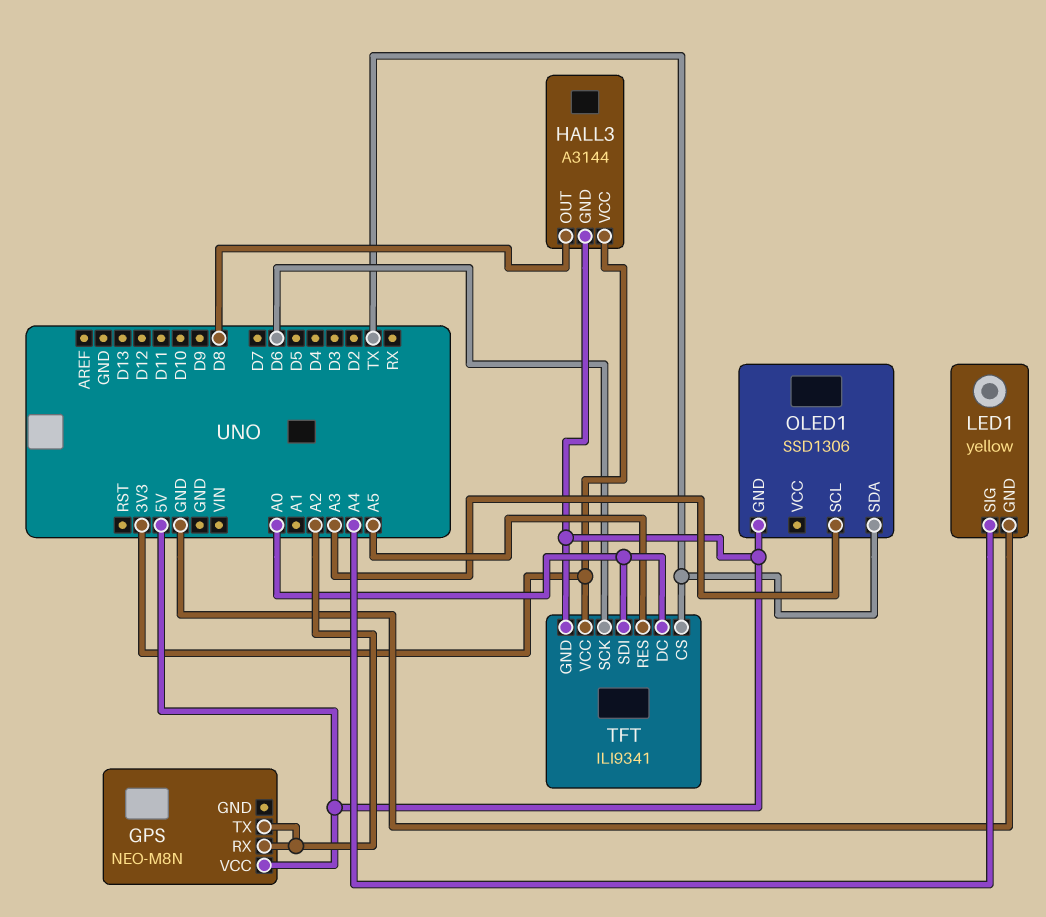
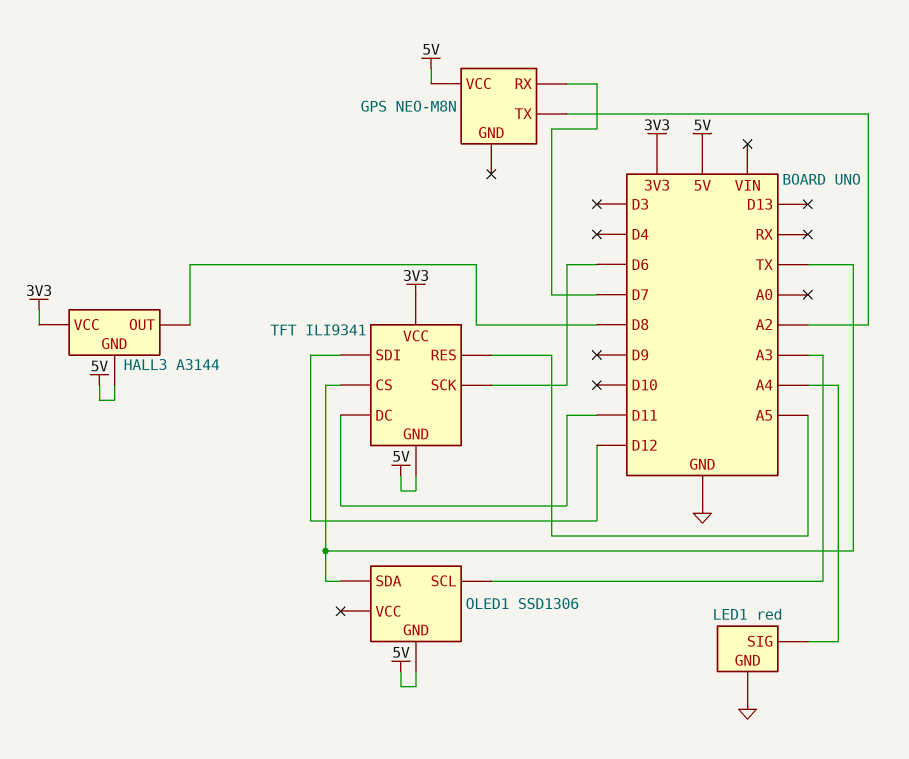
GPS pin RX: A2 -> D7
LED1: yellow -> red
TFT pin DC: A0 -> D11
TFT pin SDI: A0 -> D12

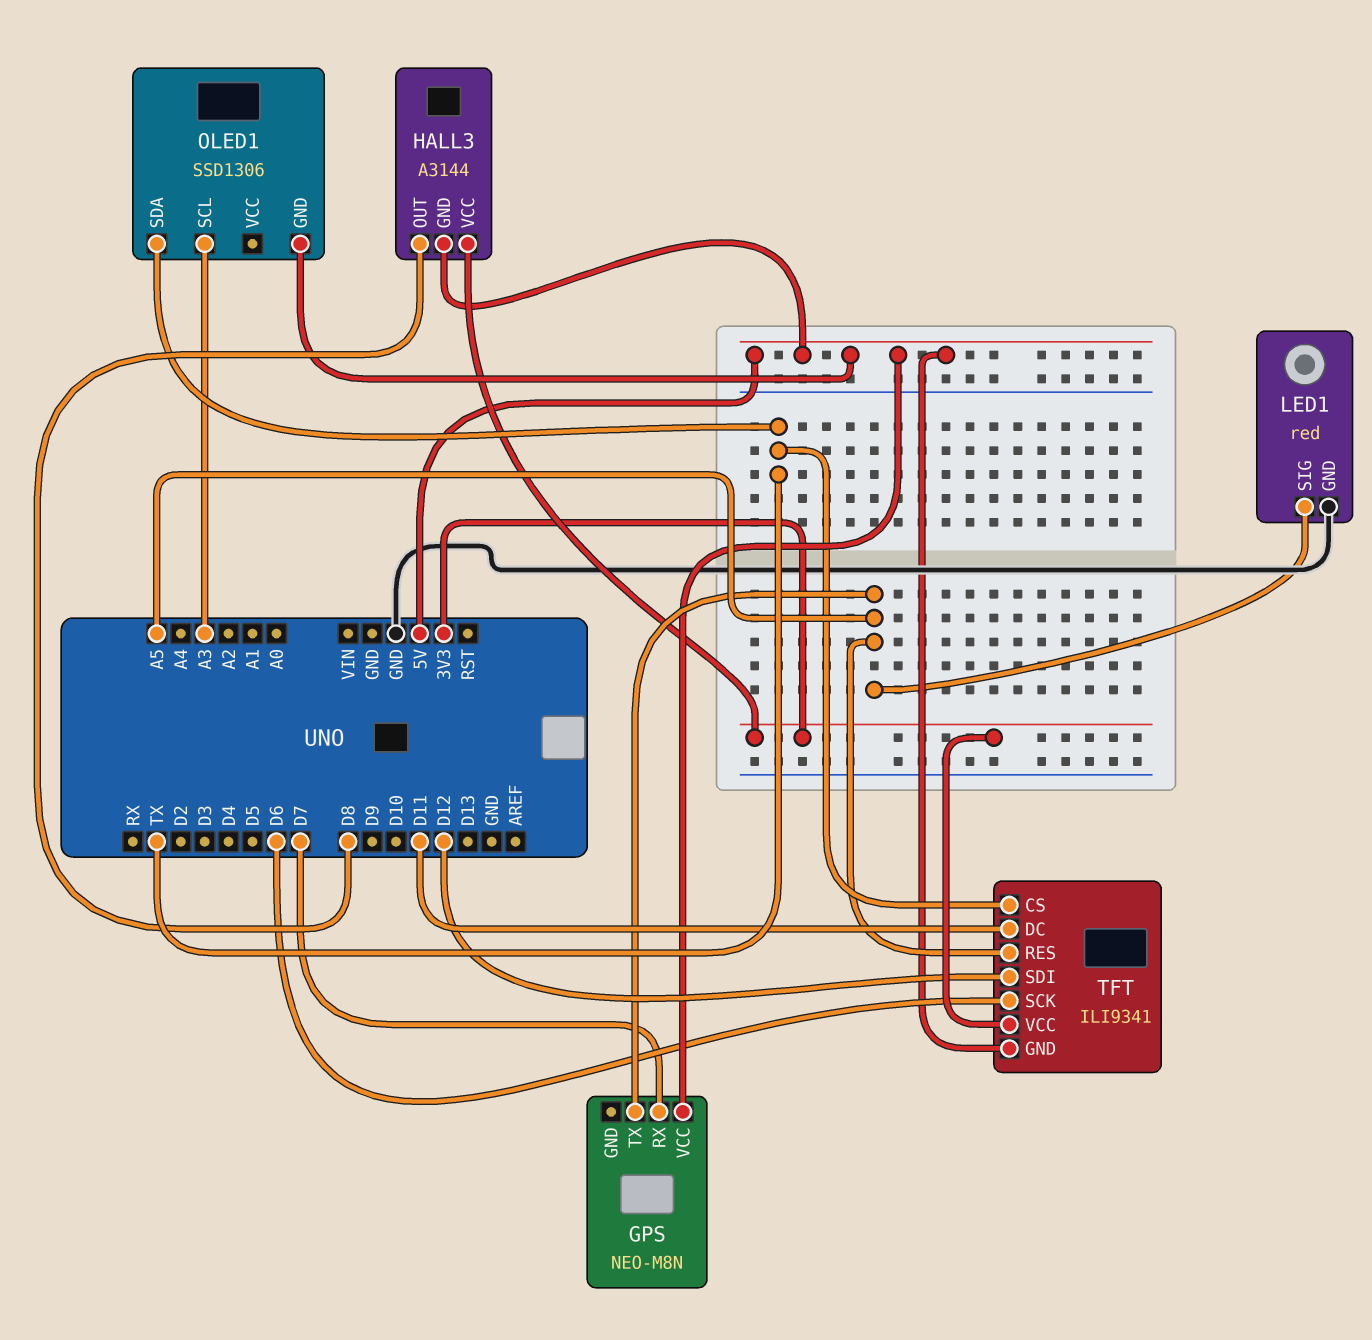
GPS pin TX: A2 -> A5
LED1 pin SIG: A4 -> A5

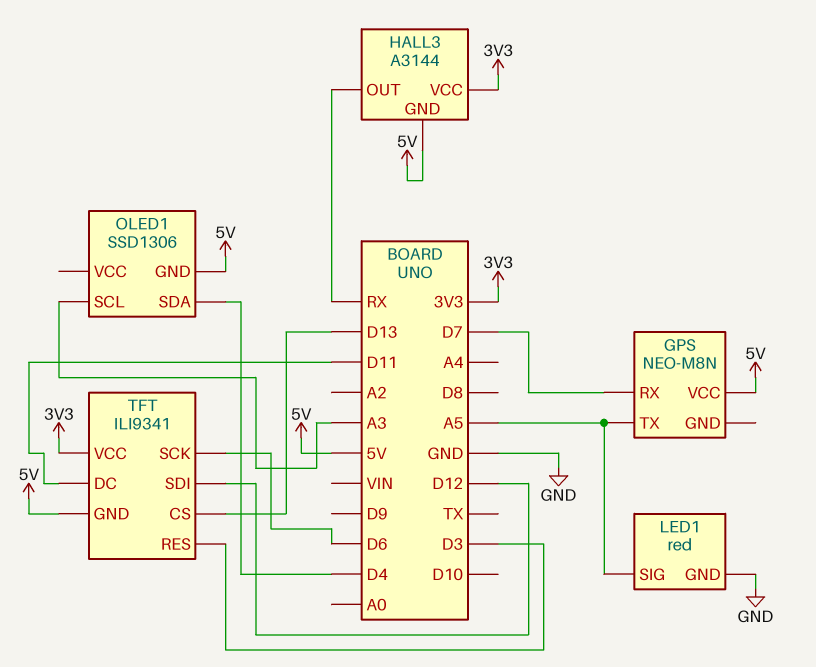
HALL3 pin OUT: D8 -> RX
OLED1 pin SDA: TX -> D4
TFT pin CS: TX -> D13
TFT pin RES: A5 -> D3

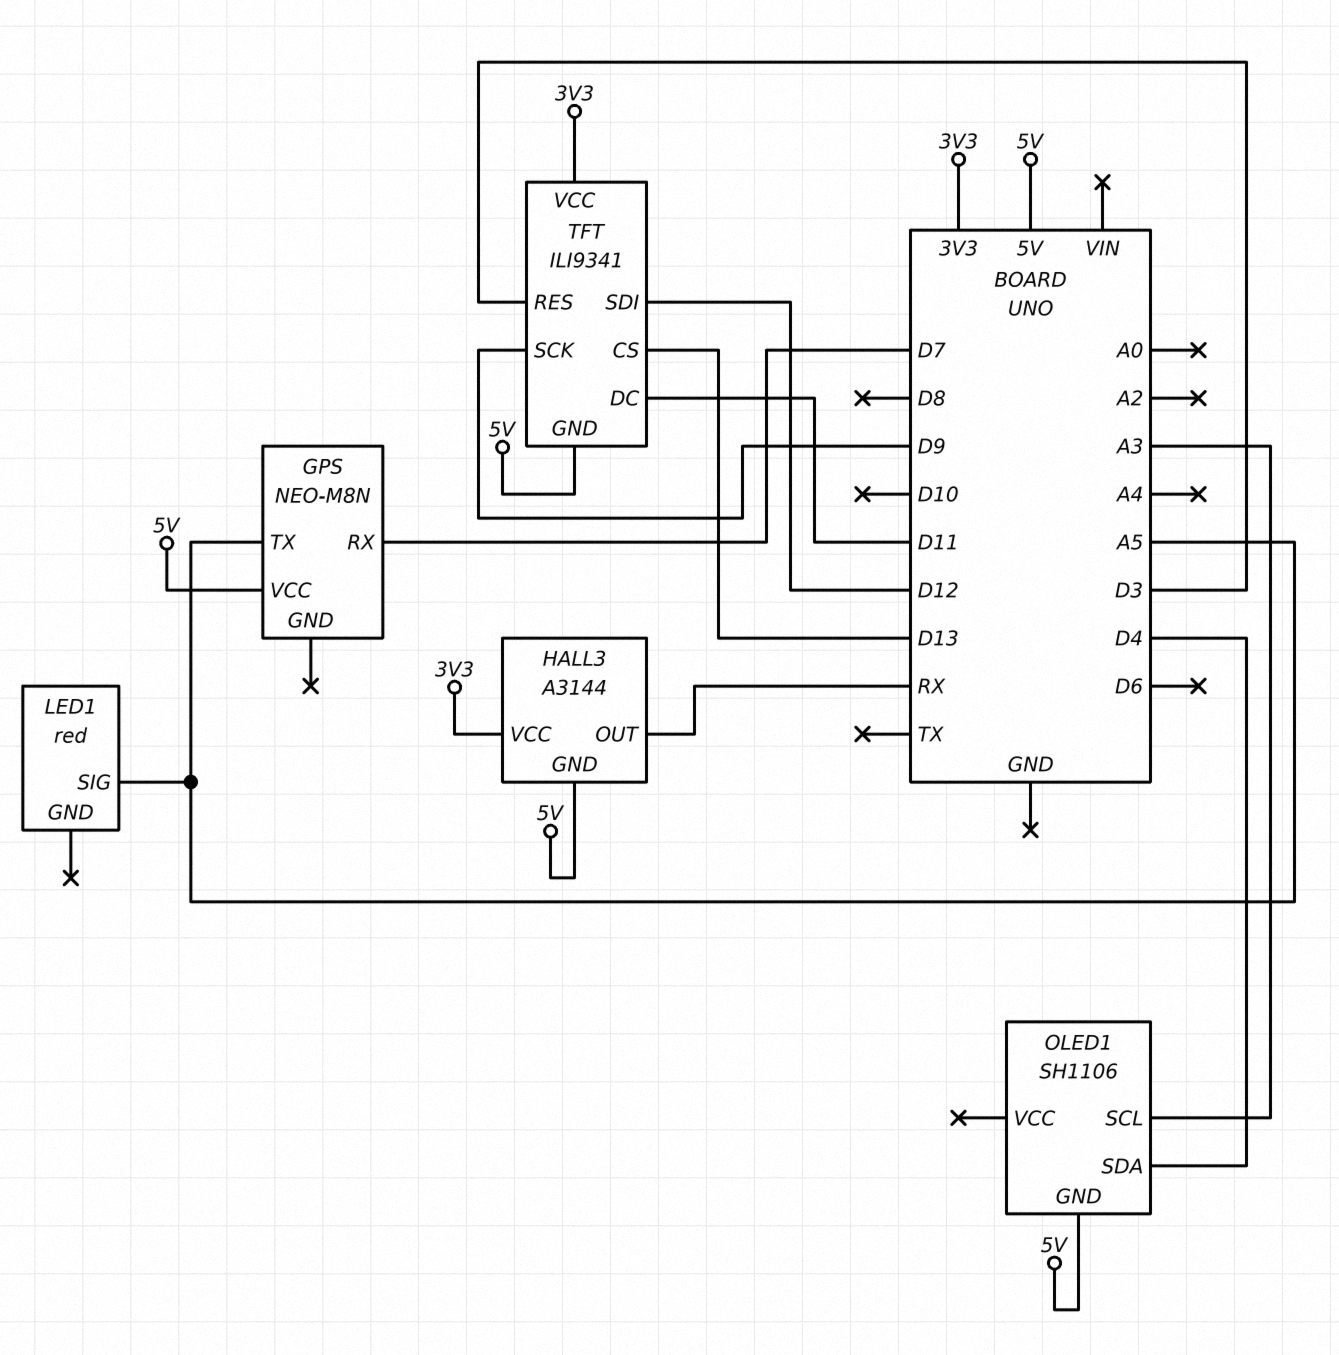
LED1 pin GND: GND -> none
OLED1: SSD1306 -> SH1106
TFT pin SCK: D6 -> D9

